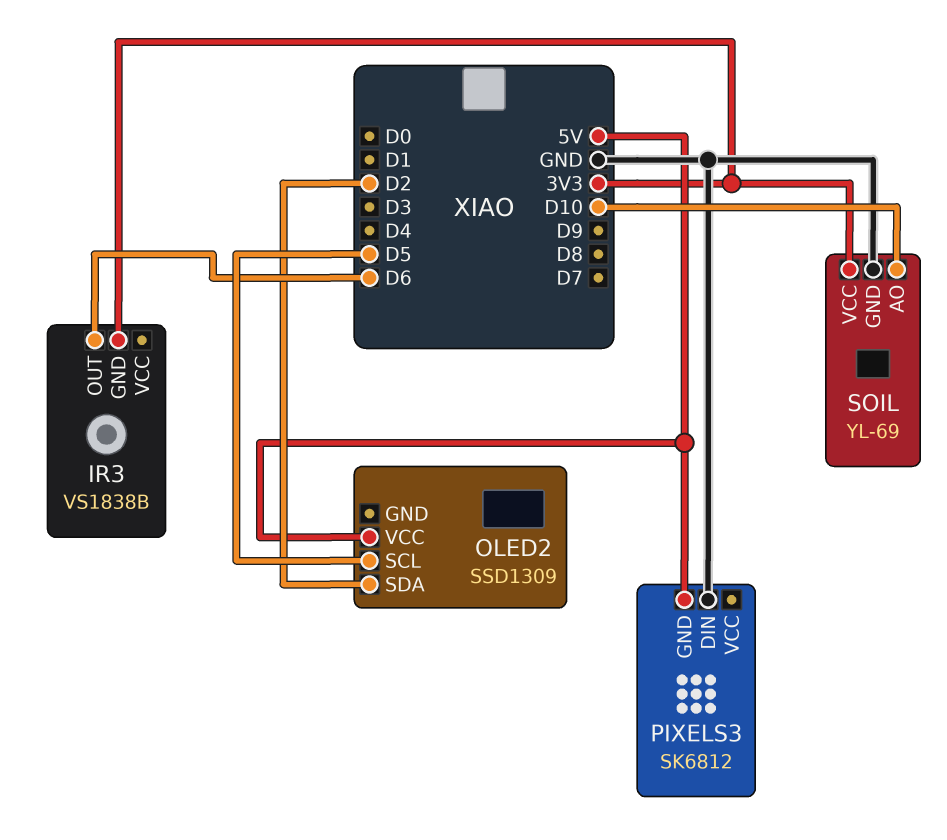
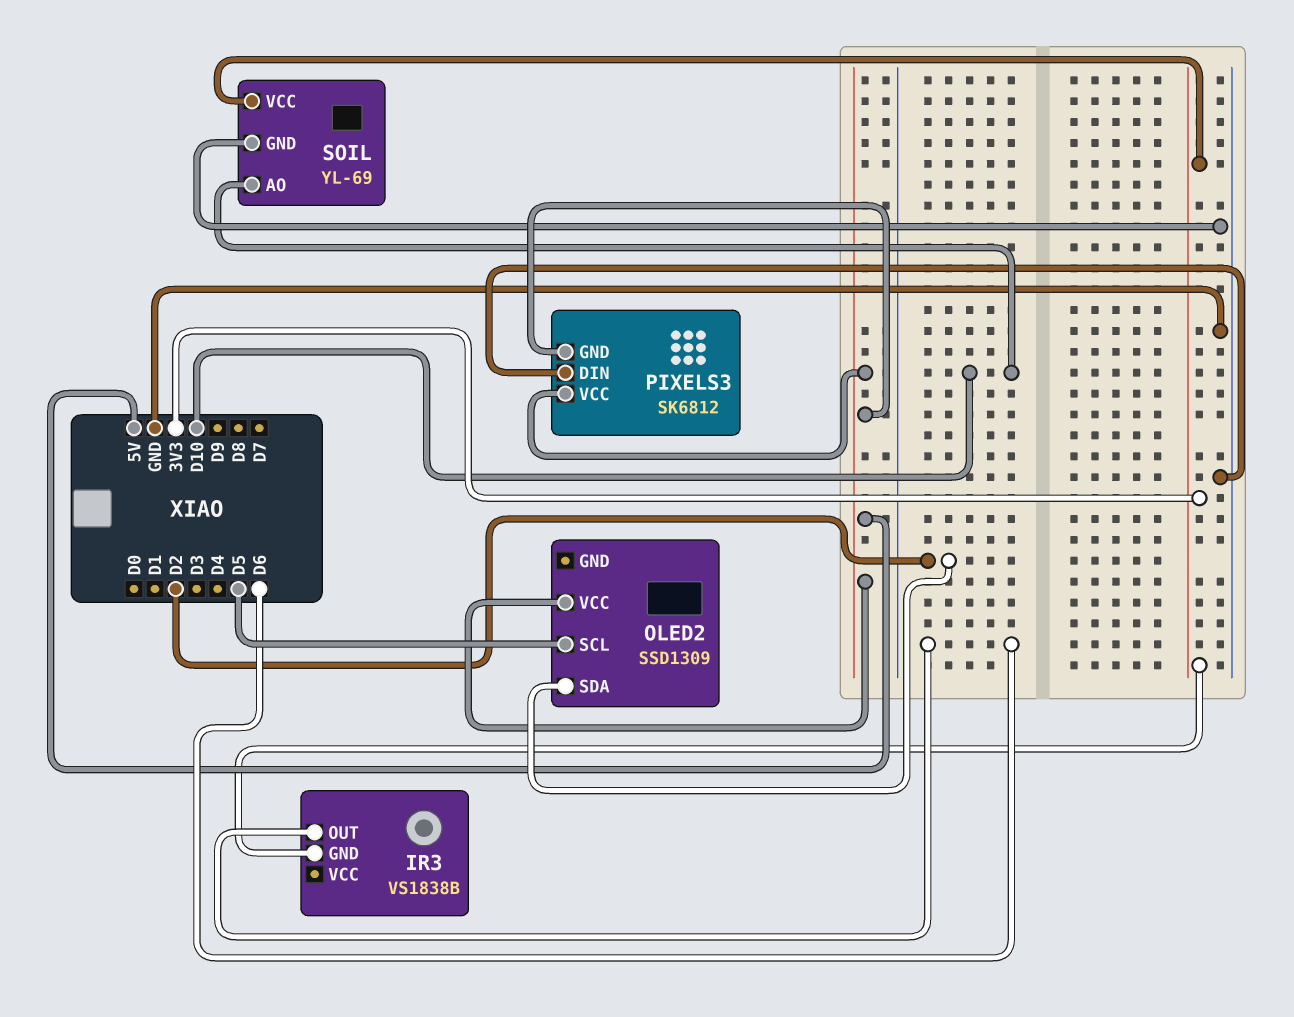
PIXELS3 pin VCC: none -> 5V

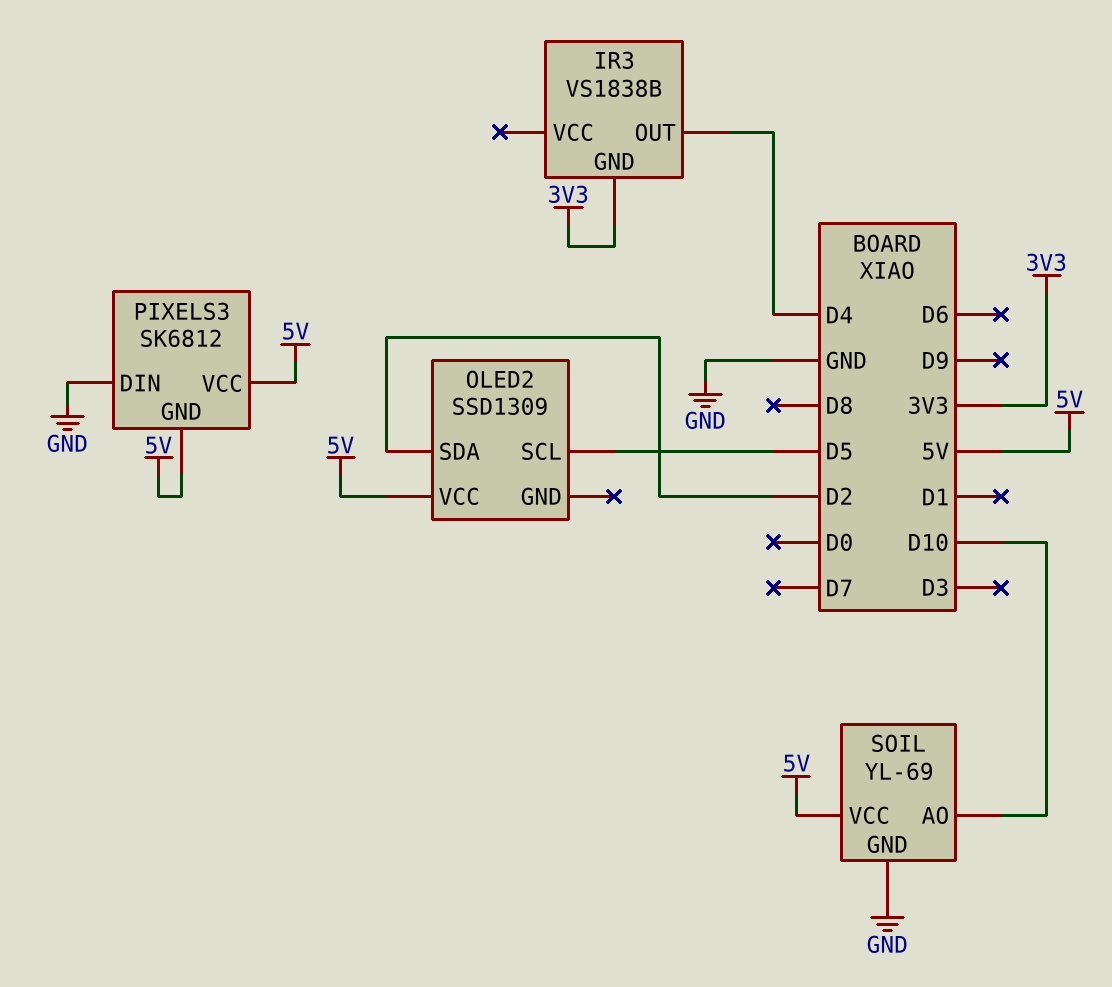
IR3 pin OUT: D6 -> D4
SOIL pin VCC: 3V3 -> 5V

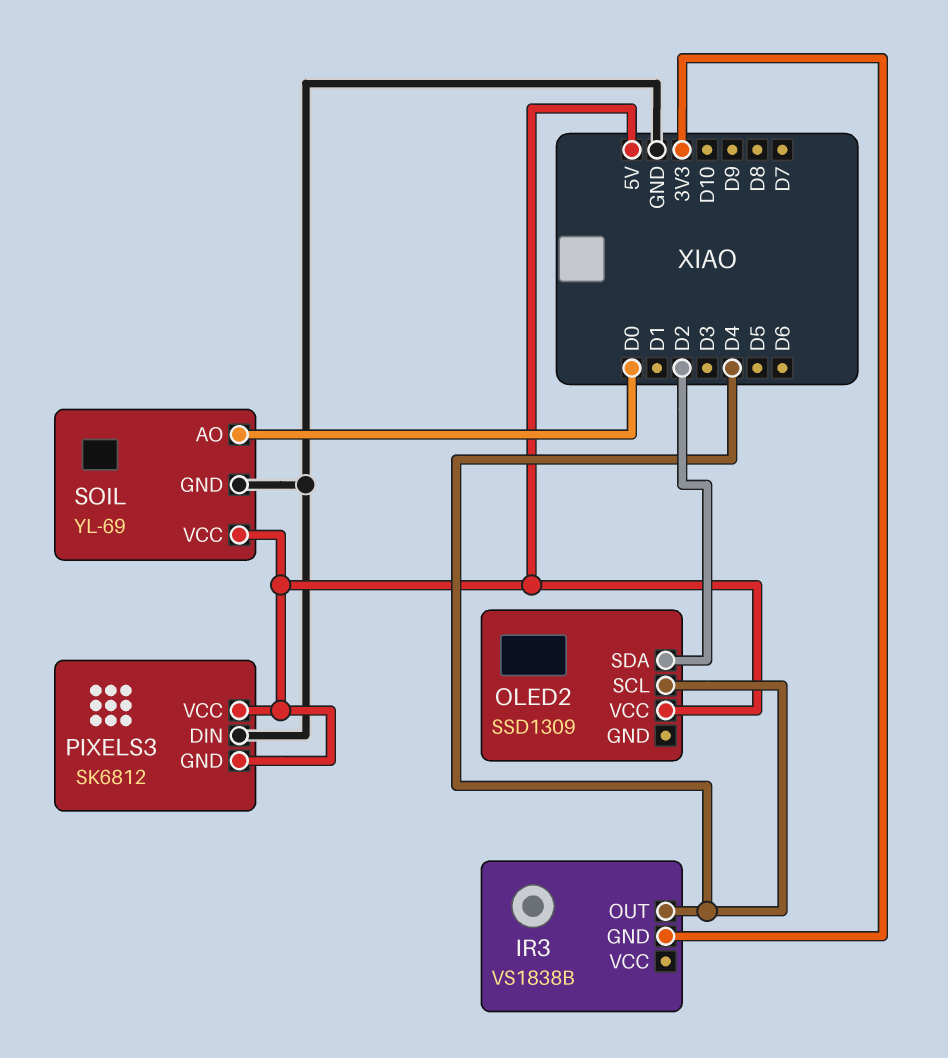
OLED2 pin SCL: D5 -> D4
SOIL pin AO: D10 -> D0

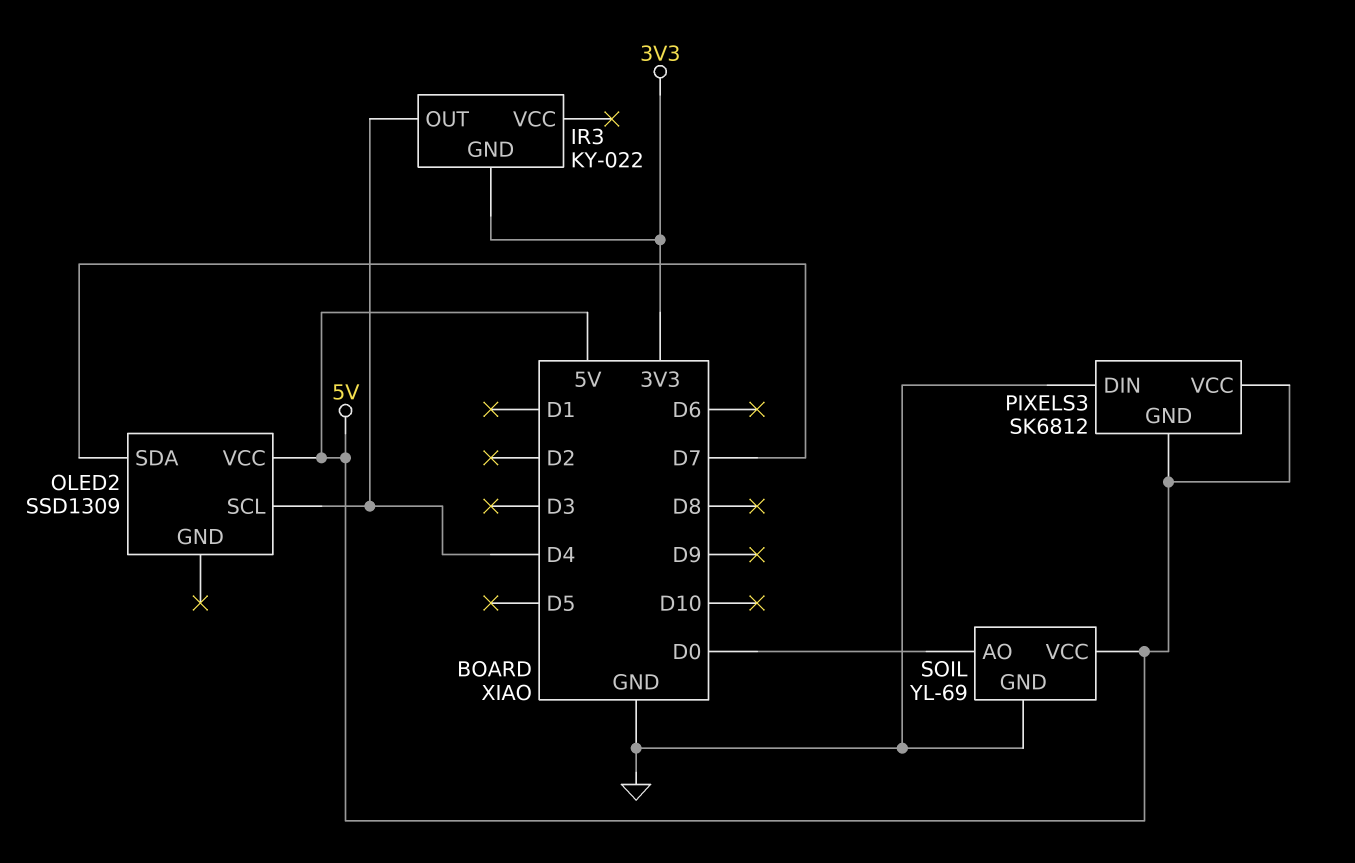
IR3: VS1838B -> KY-022
OLED2 pin SDA: D2 -> D7

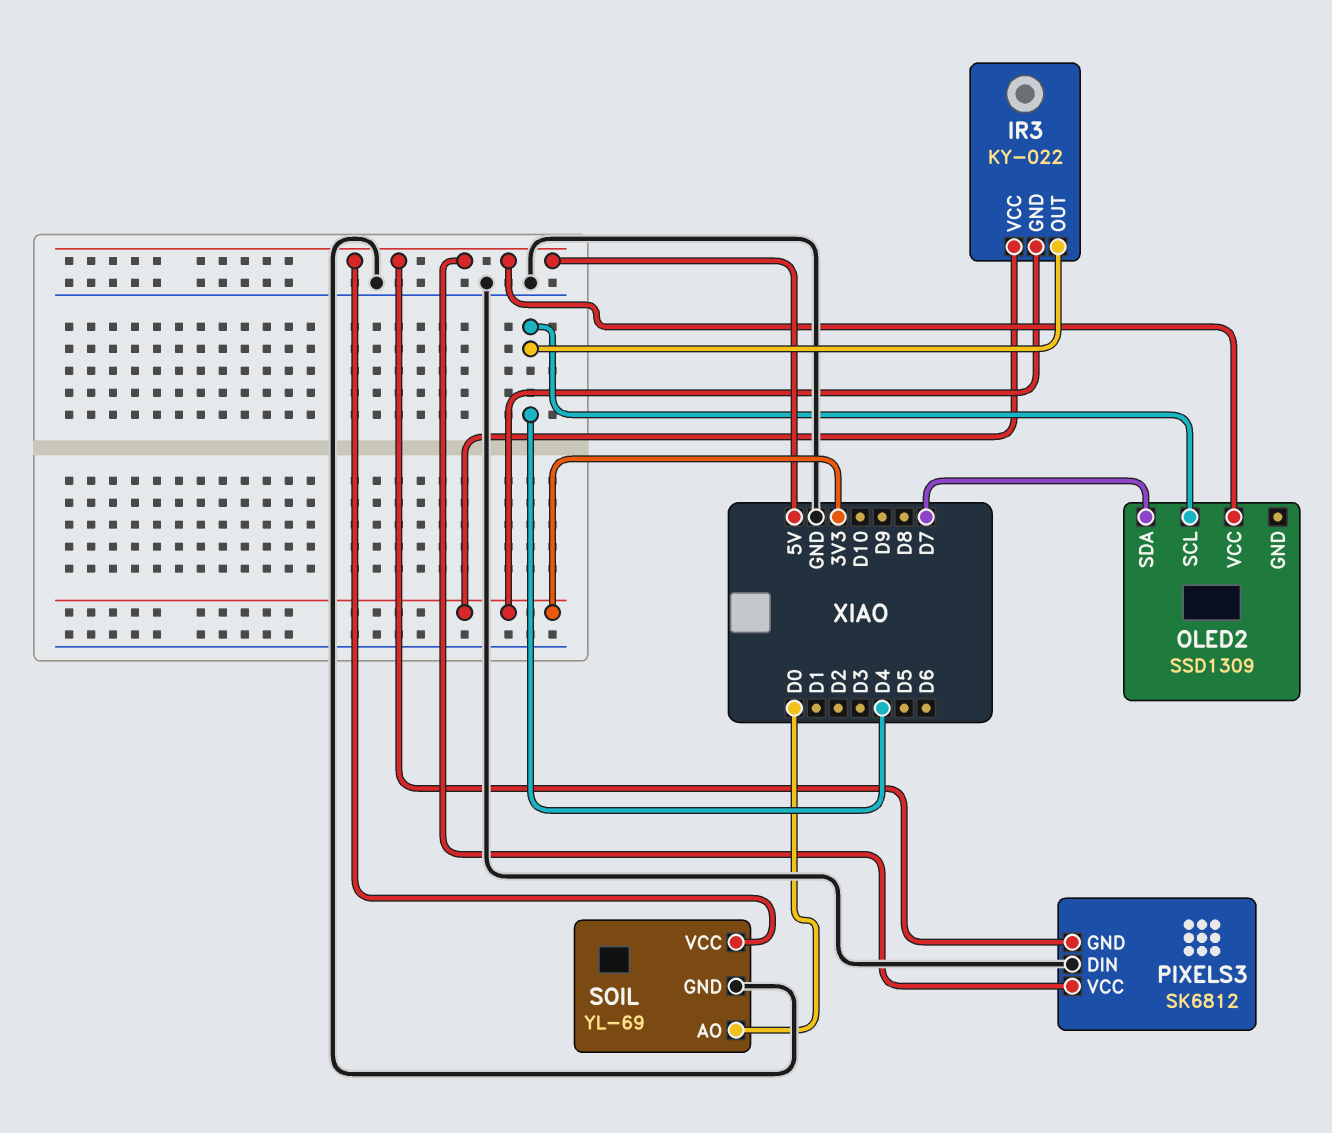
IR3 pin VCC: none -> 3V3

